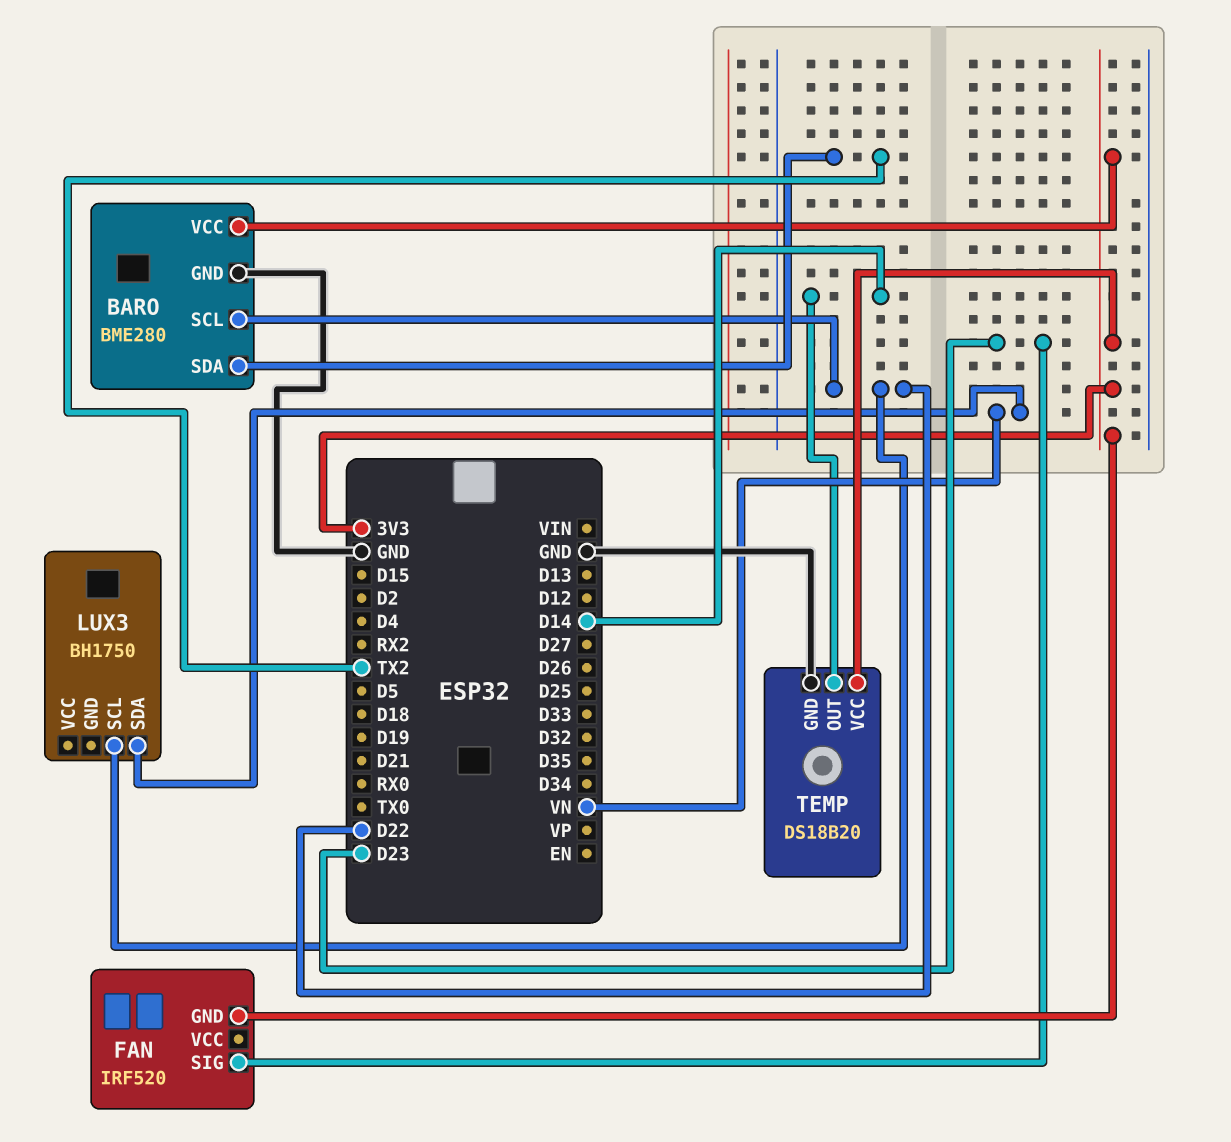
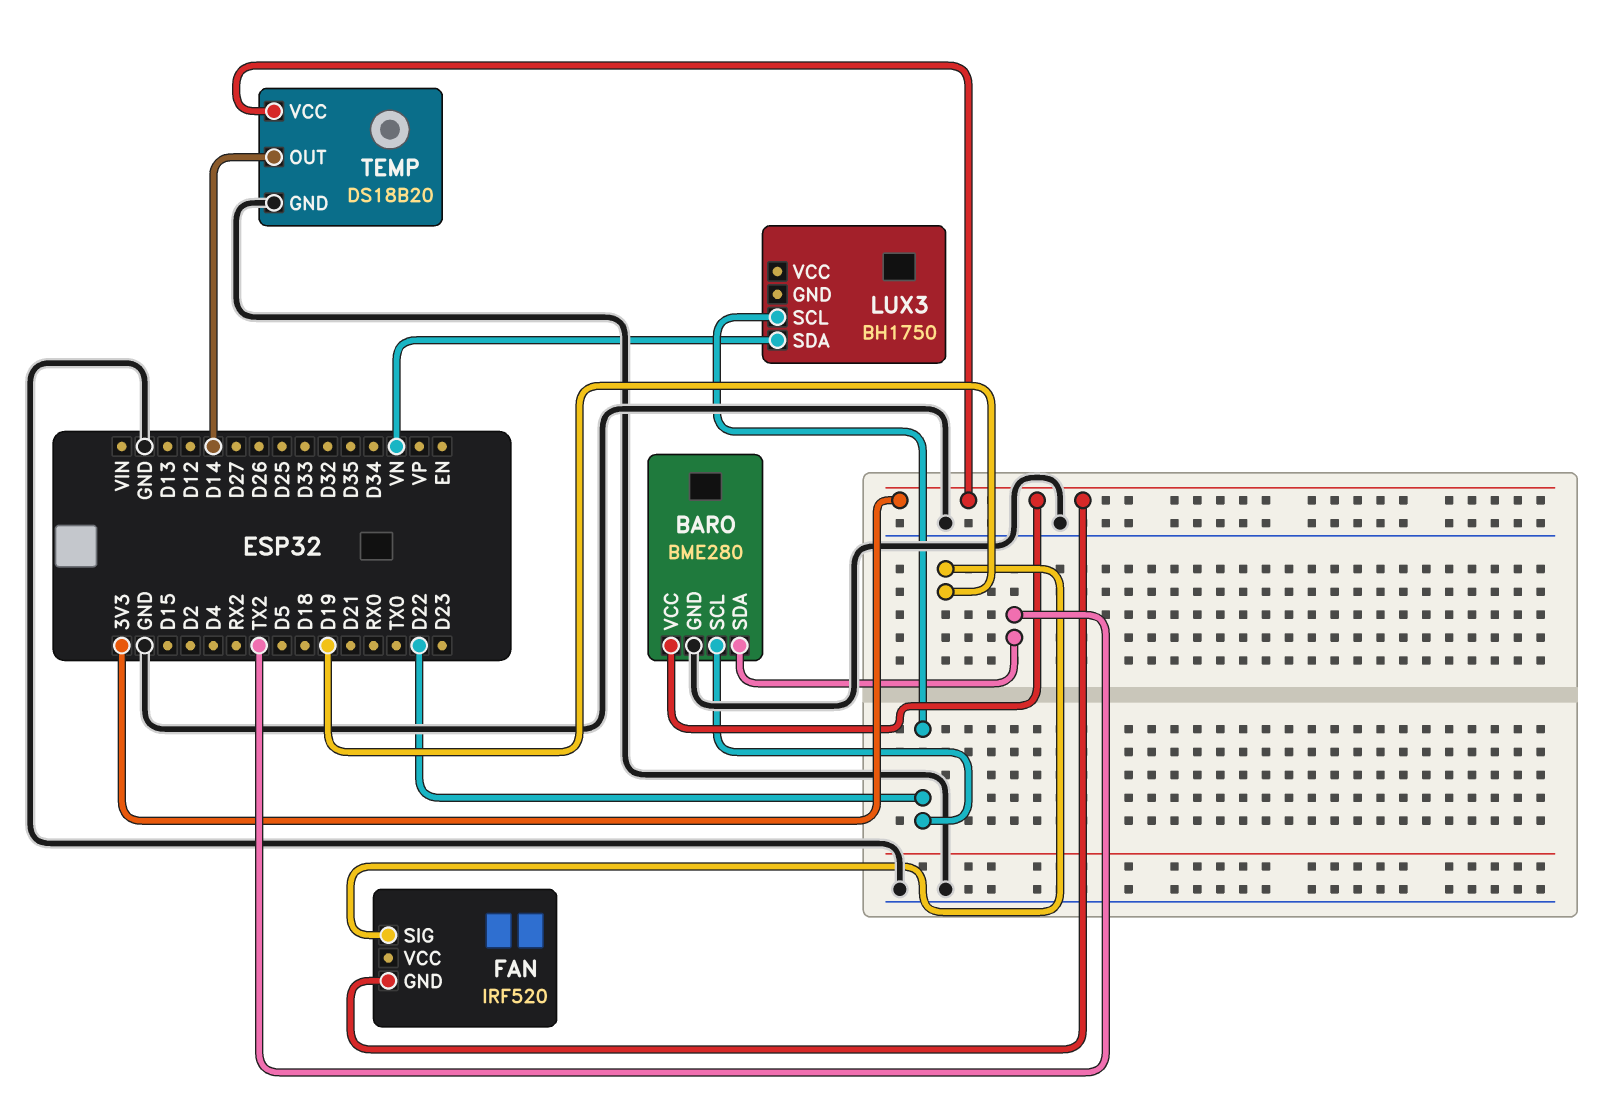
FAN pin SIG: D23 -> D19

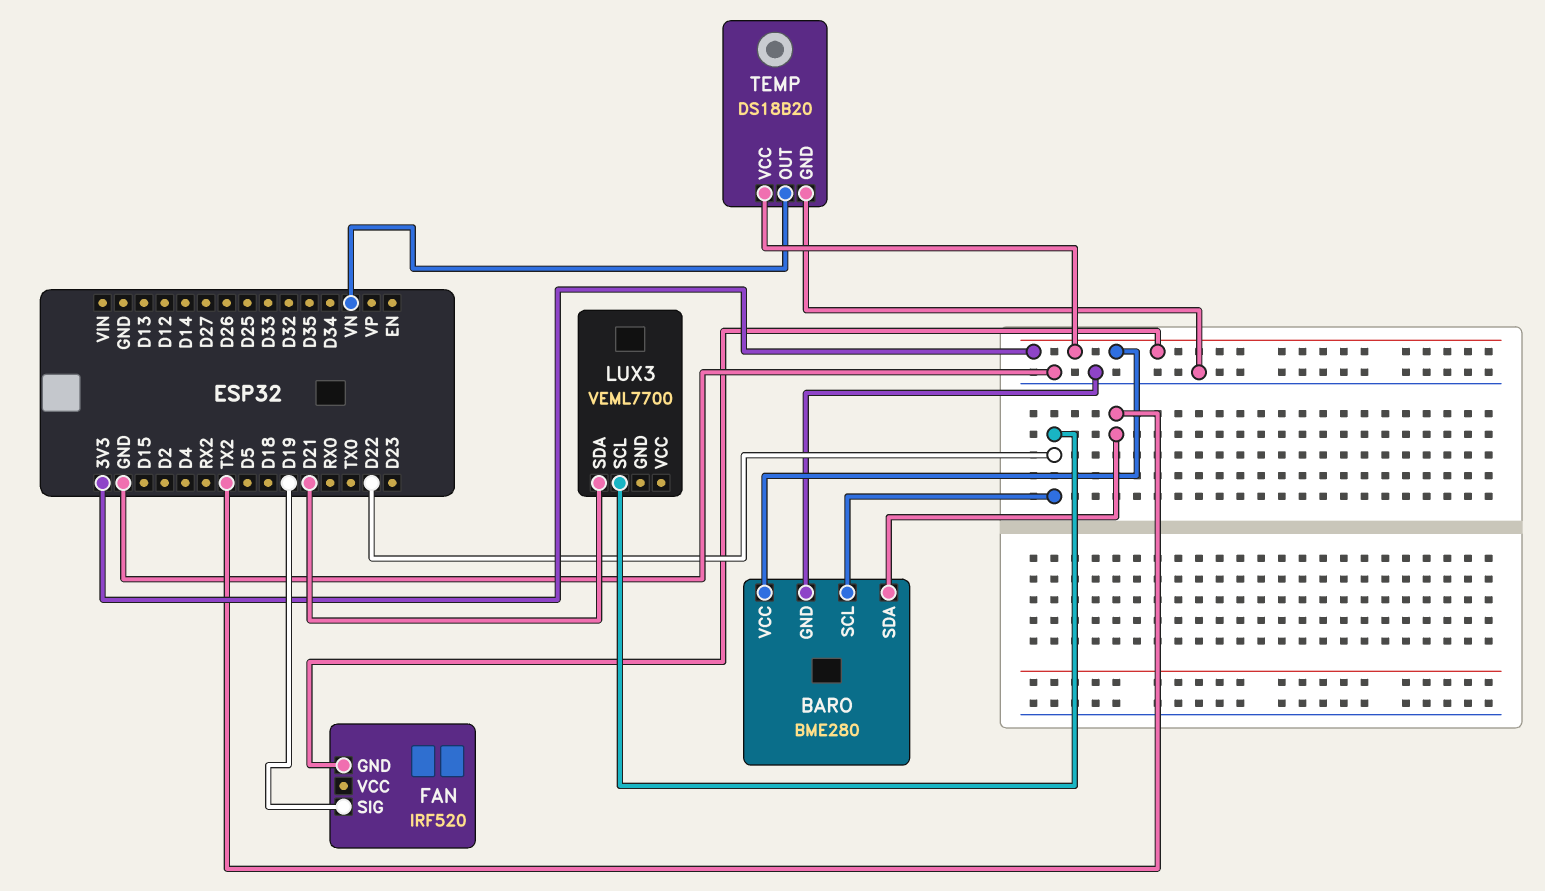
LUX3: BH1750 -> VEML7700
LUX3 pin SDA: VN -> D21
TEMP pin OUT: D14 -> VN

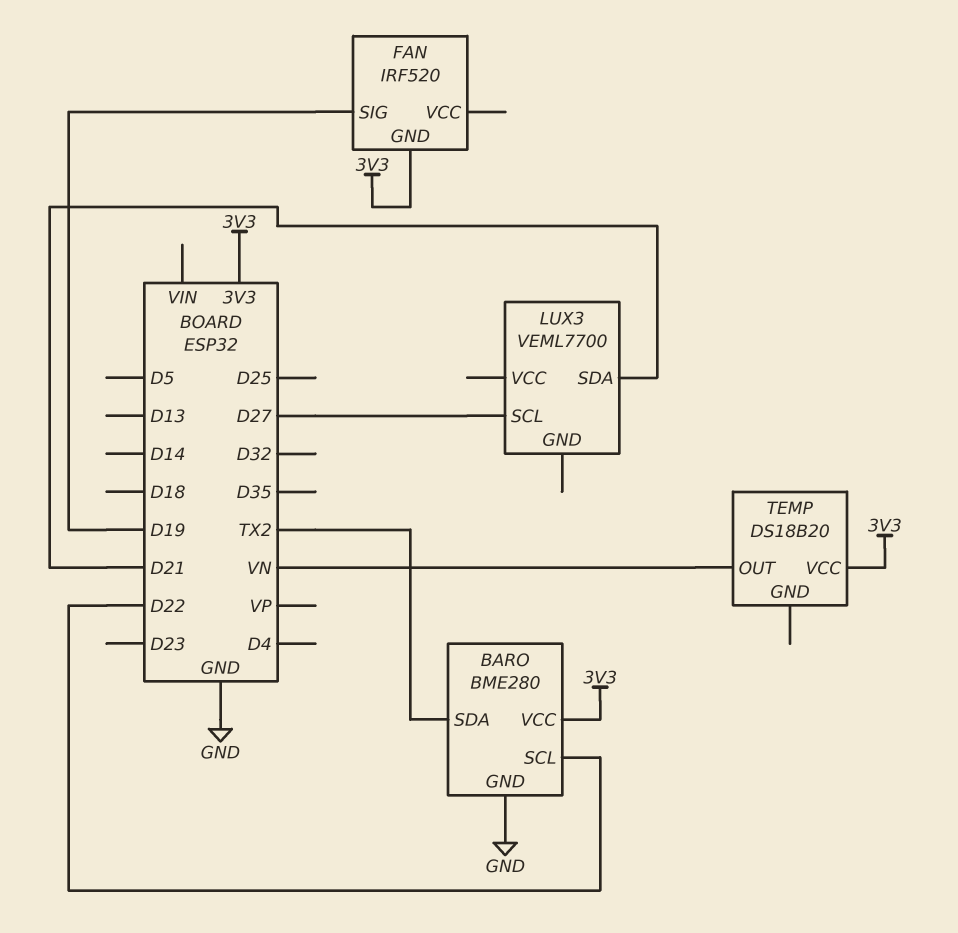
LUX3 pin SCL: D22 -> D27
TEMP pin GND: GND -> none

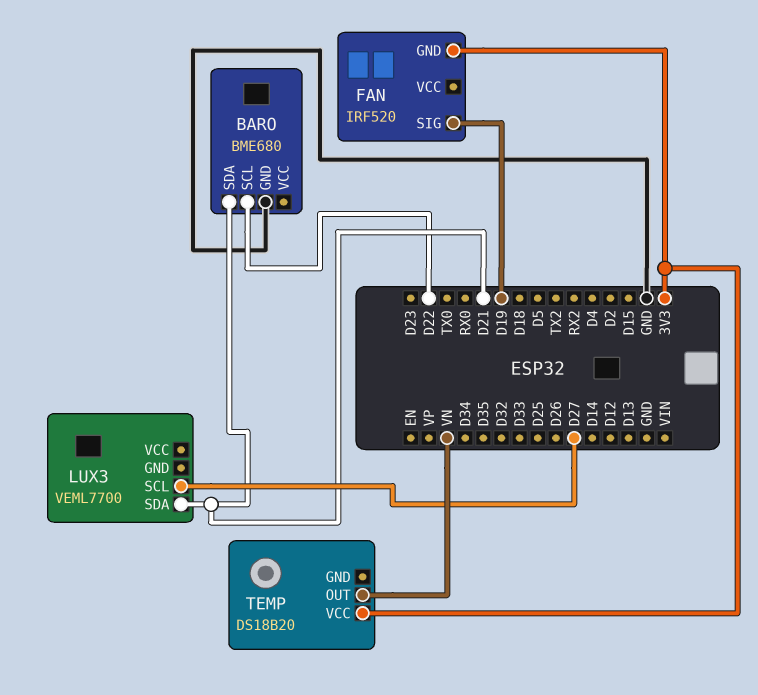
BARO: BME280 -> BME680
BARO pin SDA: TX2 -> D21
BARO pin VCC: 3V3 -> none

